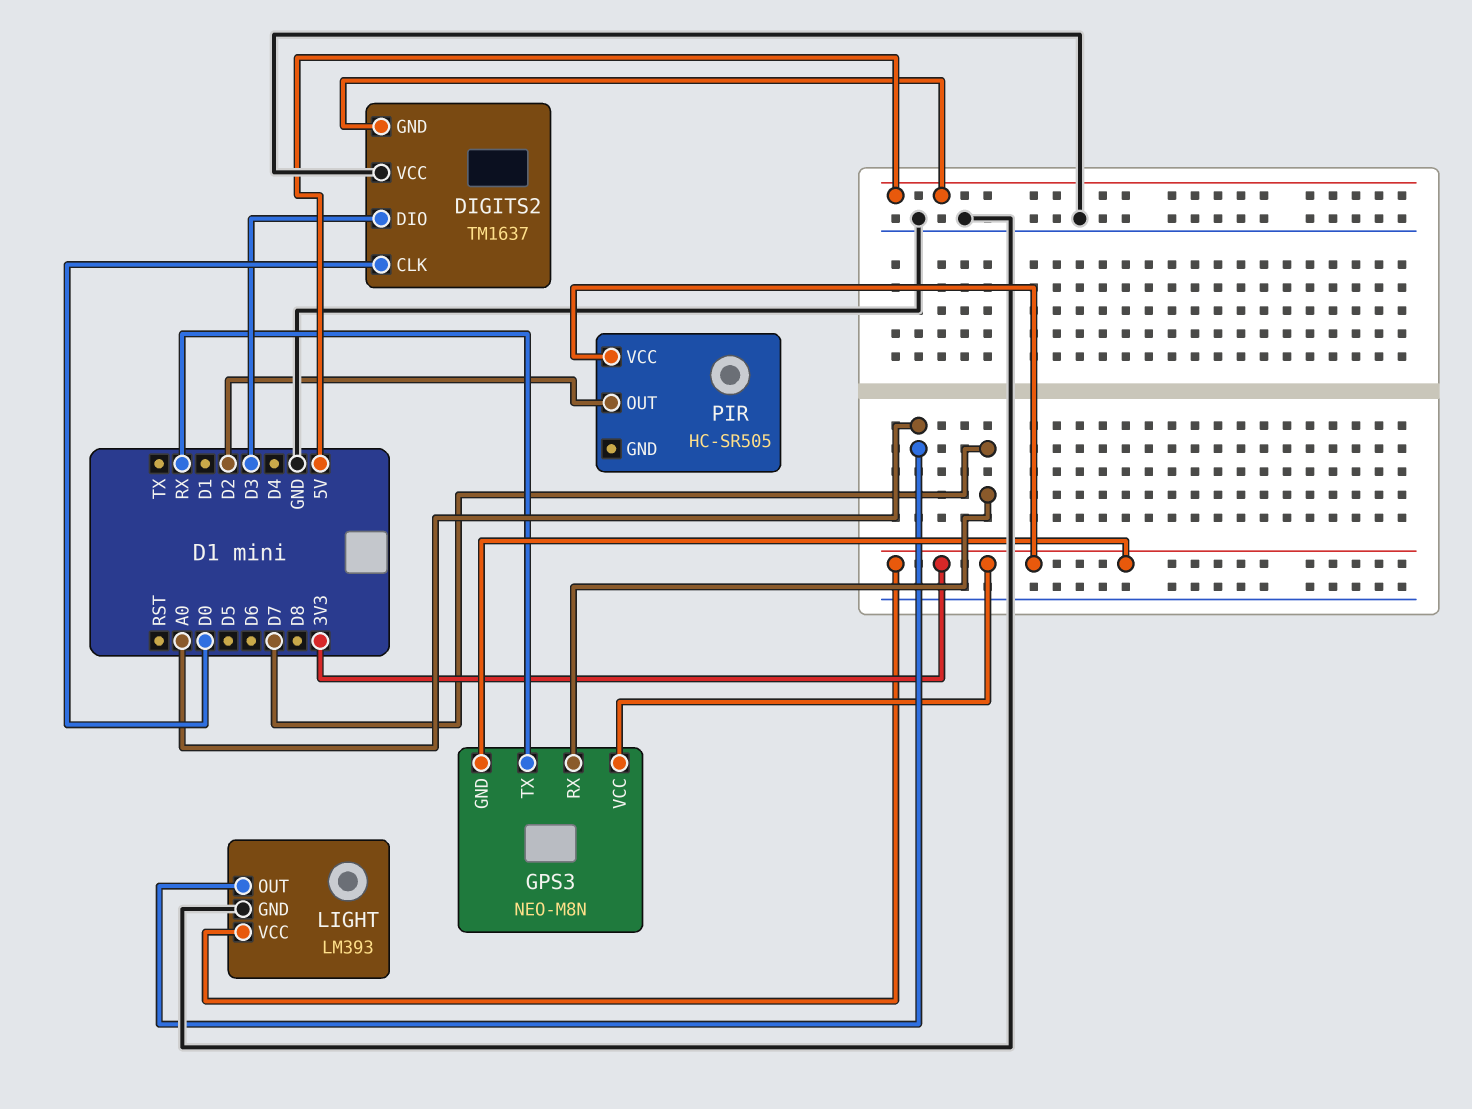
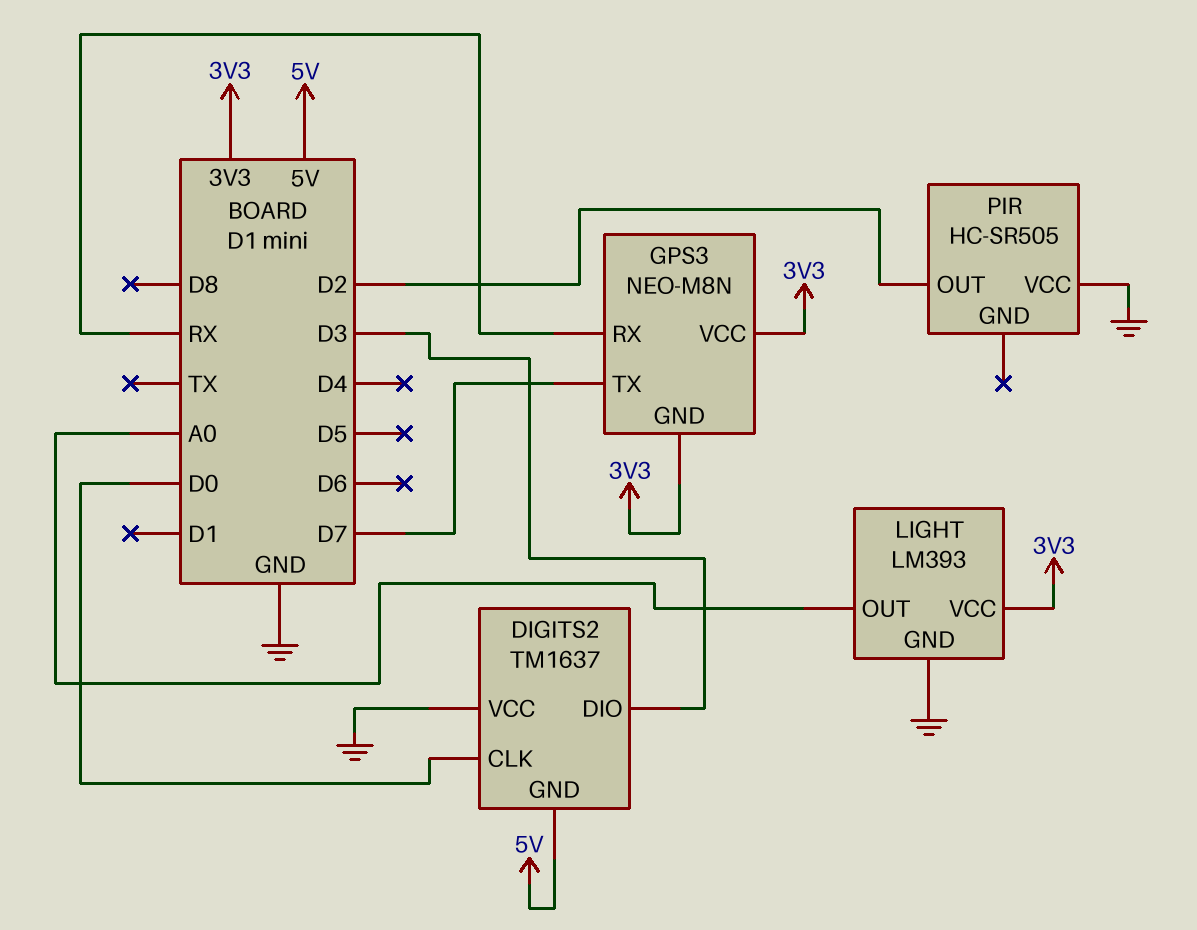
GPS3 pin RX: D7 -> RX
GPS3 pin TX: RX -> D7
PIR pin VCC: 3V3 -> GND

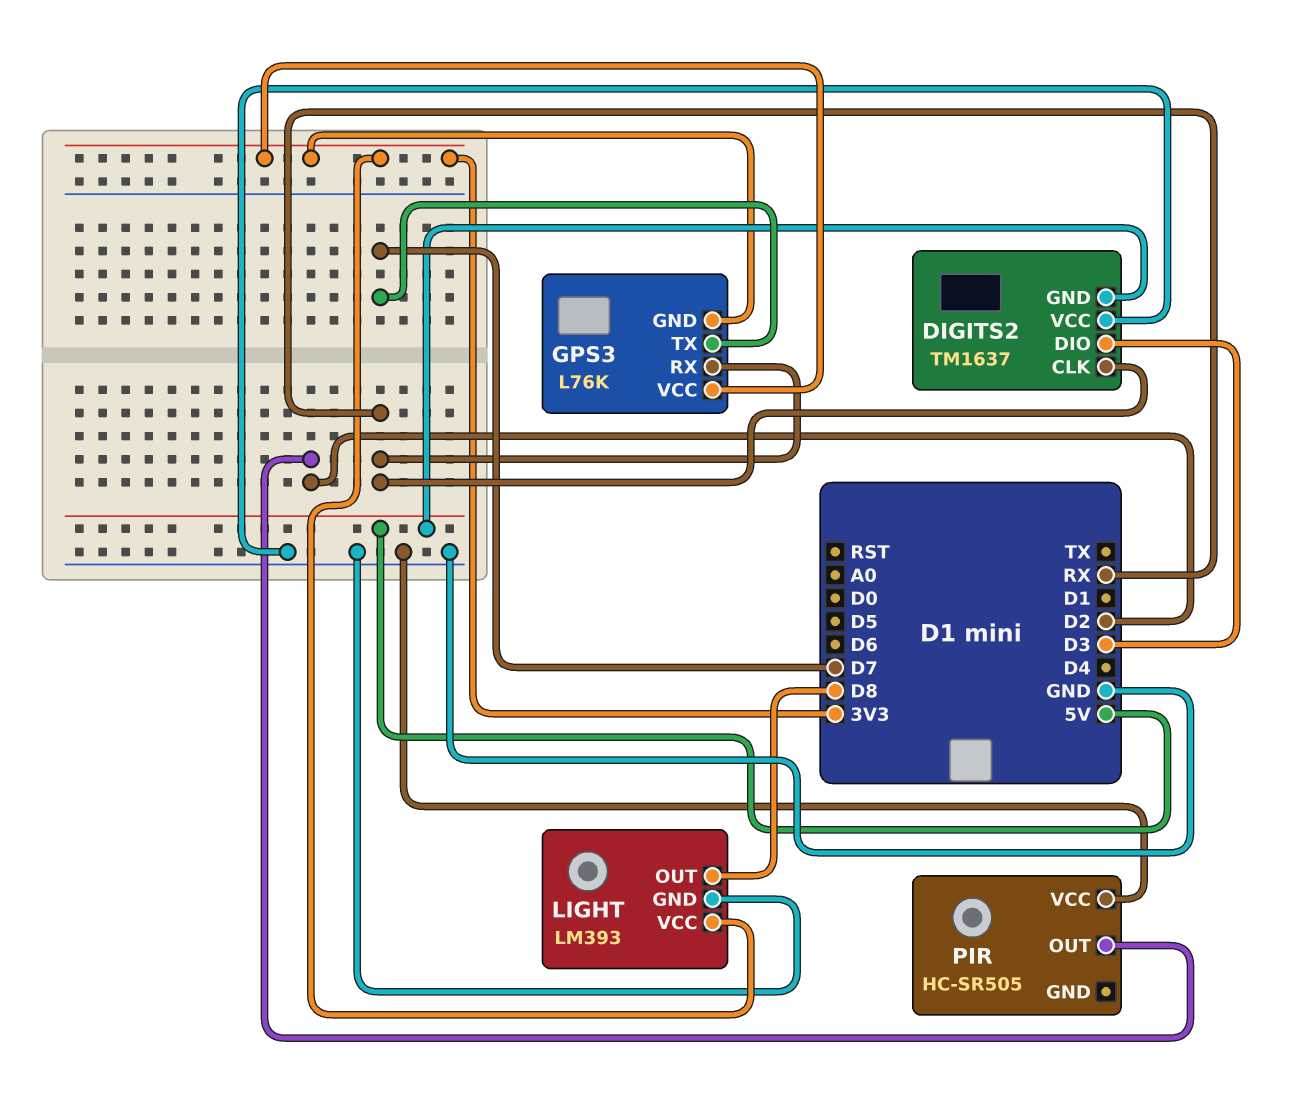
DIGITS2 pin CLK: D0 -> RX
GPS3: NEO-M8N -> L76K
LIGHT pin OUT: A0 -> D8

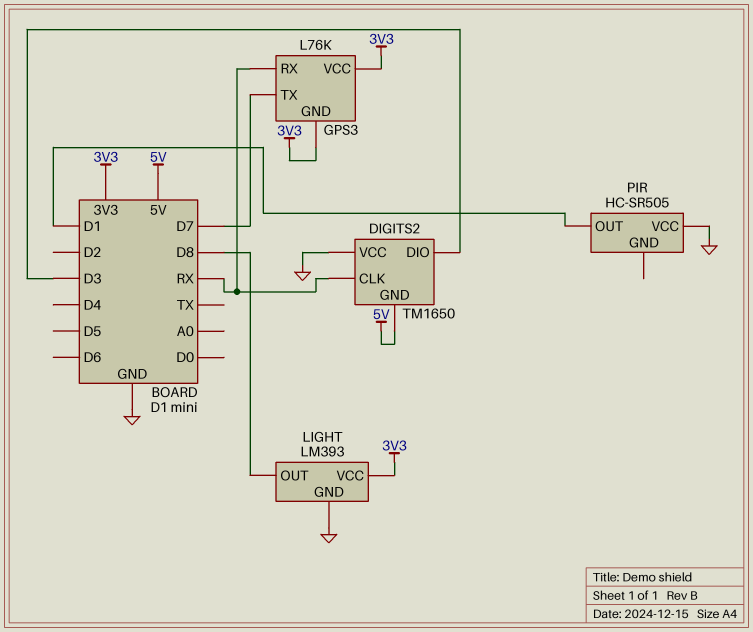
DIGITS2: TM1637 -> TM1650
PIR pin OUT: D2 -> D1

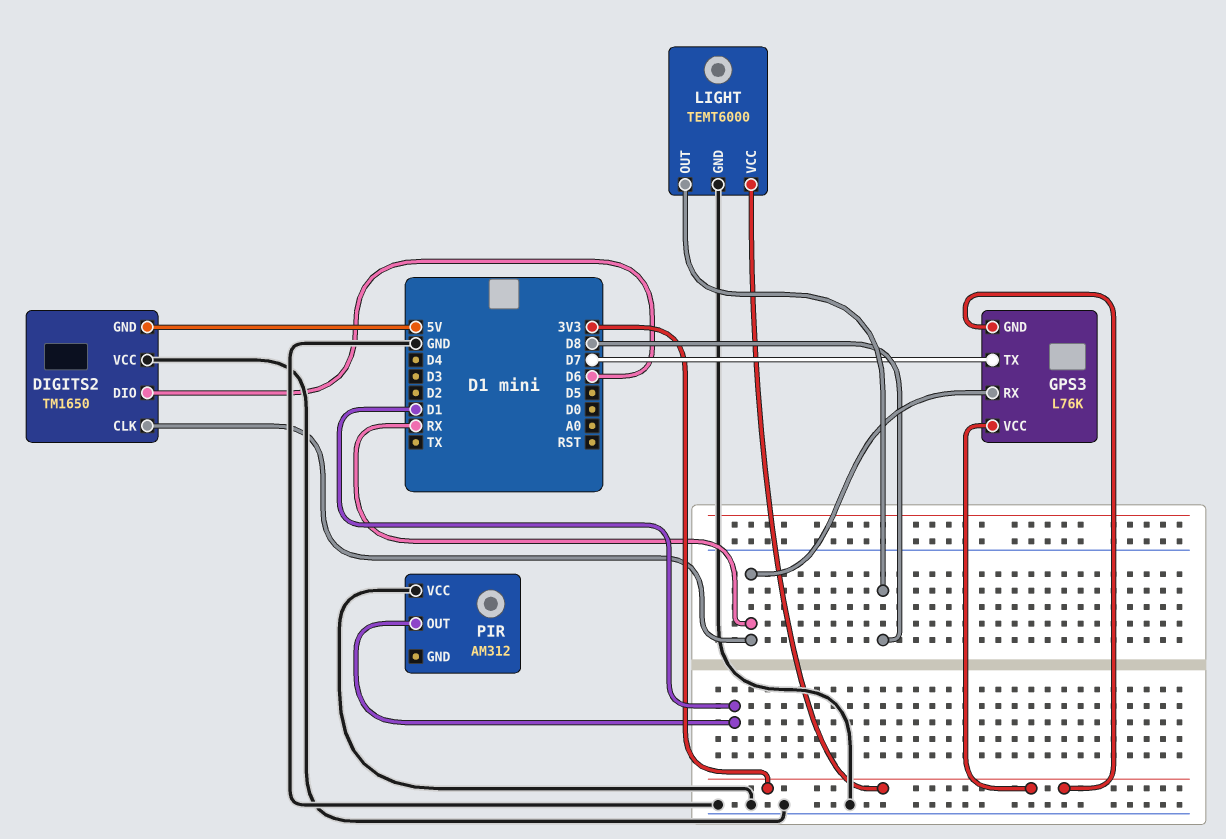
DIGITS2 pin DIO: D3 -> D6
LIGHT: LM393 -> TEMT6000
PIR: HC-SR505 -> AM312

